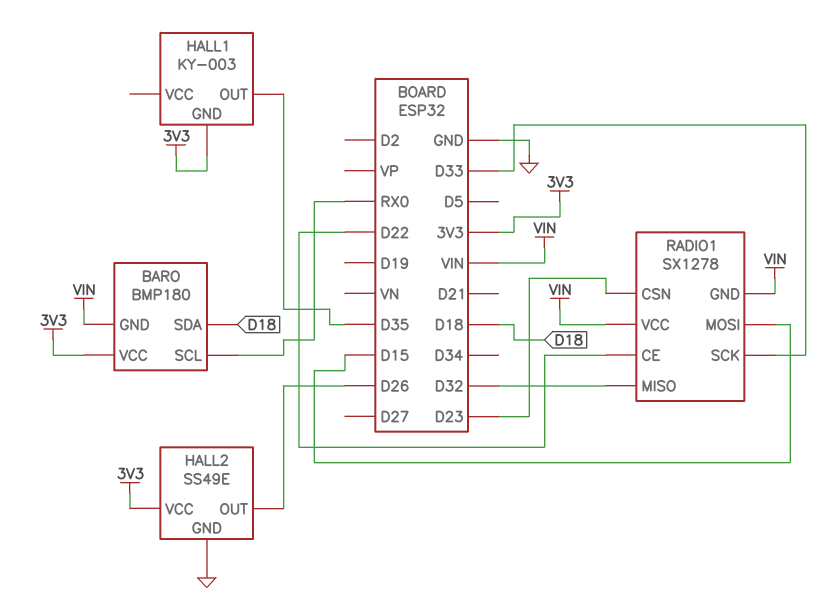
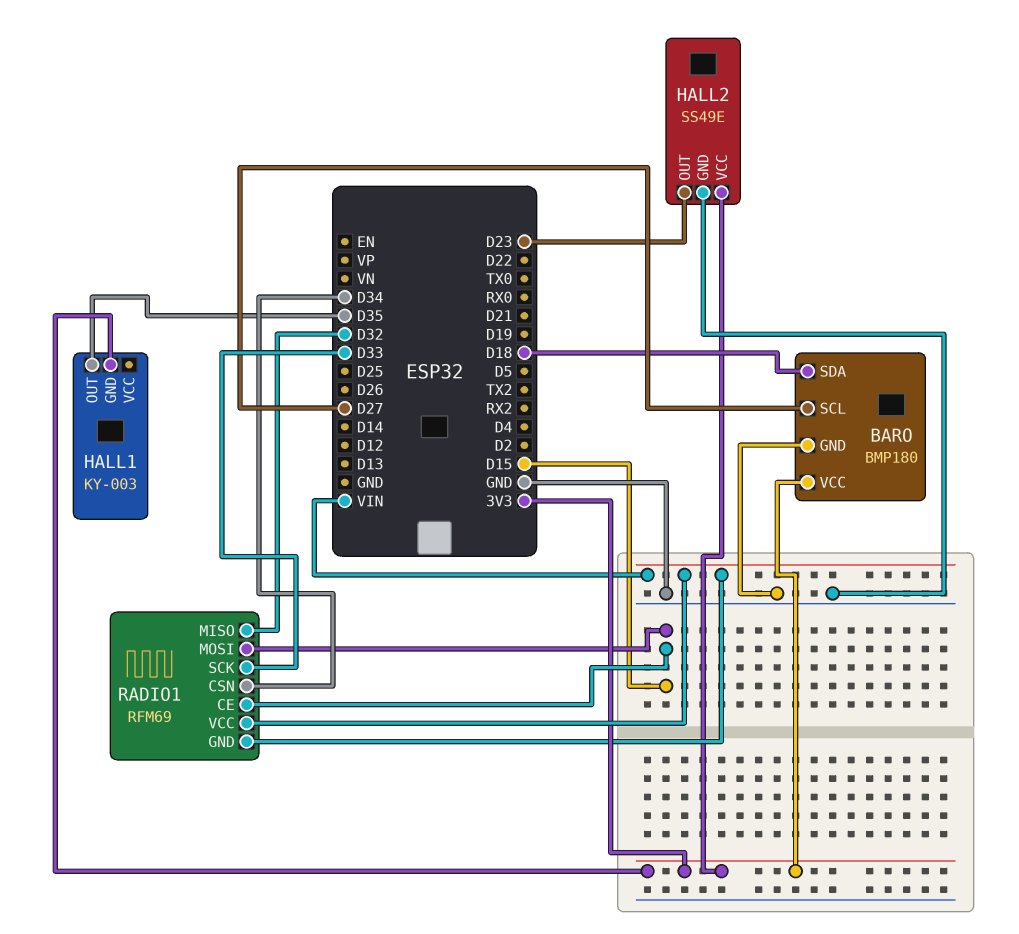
BARO pin GND: VIN -> GND
BARO pin SCL: RX0 -> D27
HALL2 pin OUT: D26 -> D23
RADIO1: SX1278 -> RFM69
RADIO1 pin CE: D22 -> D15
RADIO1 pin CSN: D23 -> D34

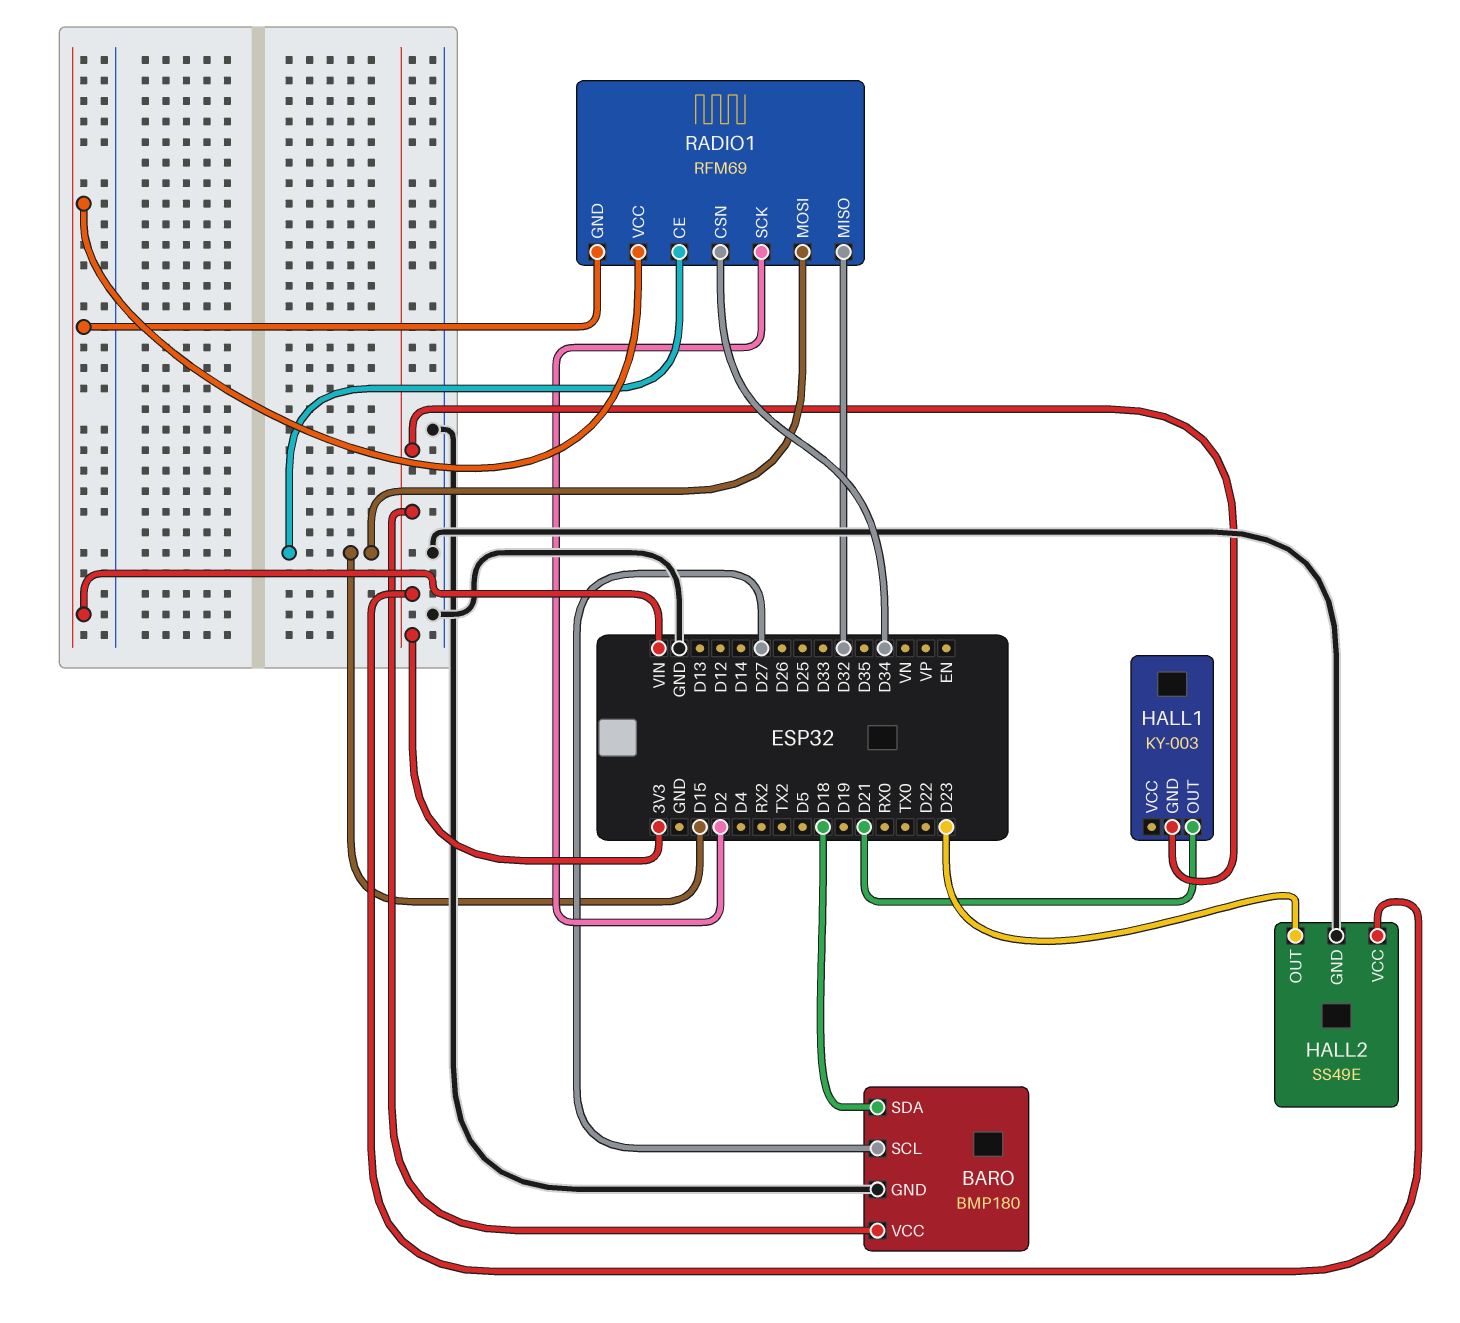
HALL1 pin OUT: D35 -> D21
RADIO1 pin SCK: D33 -> D2

